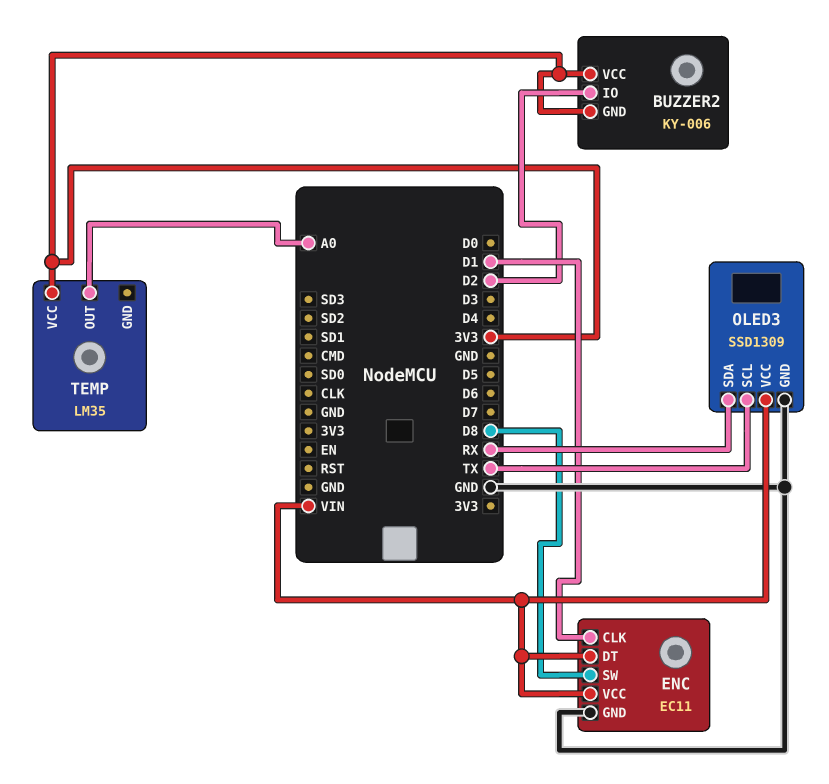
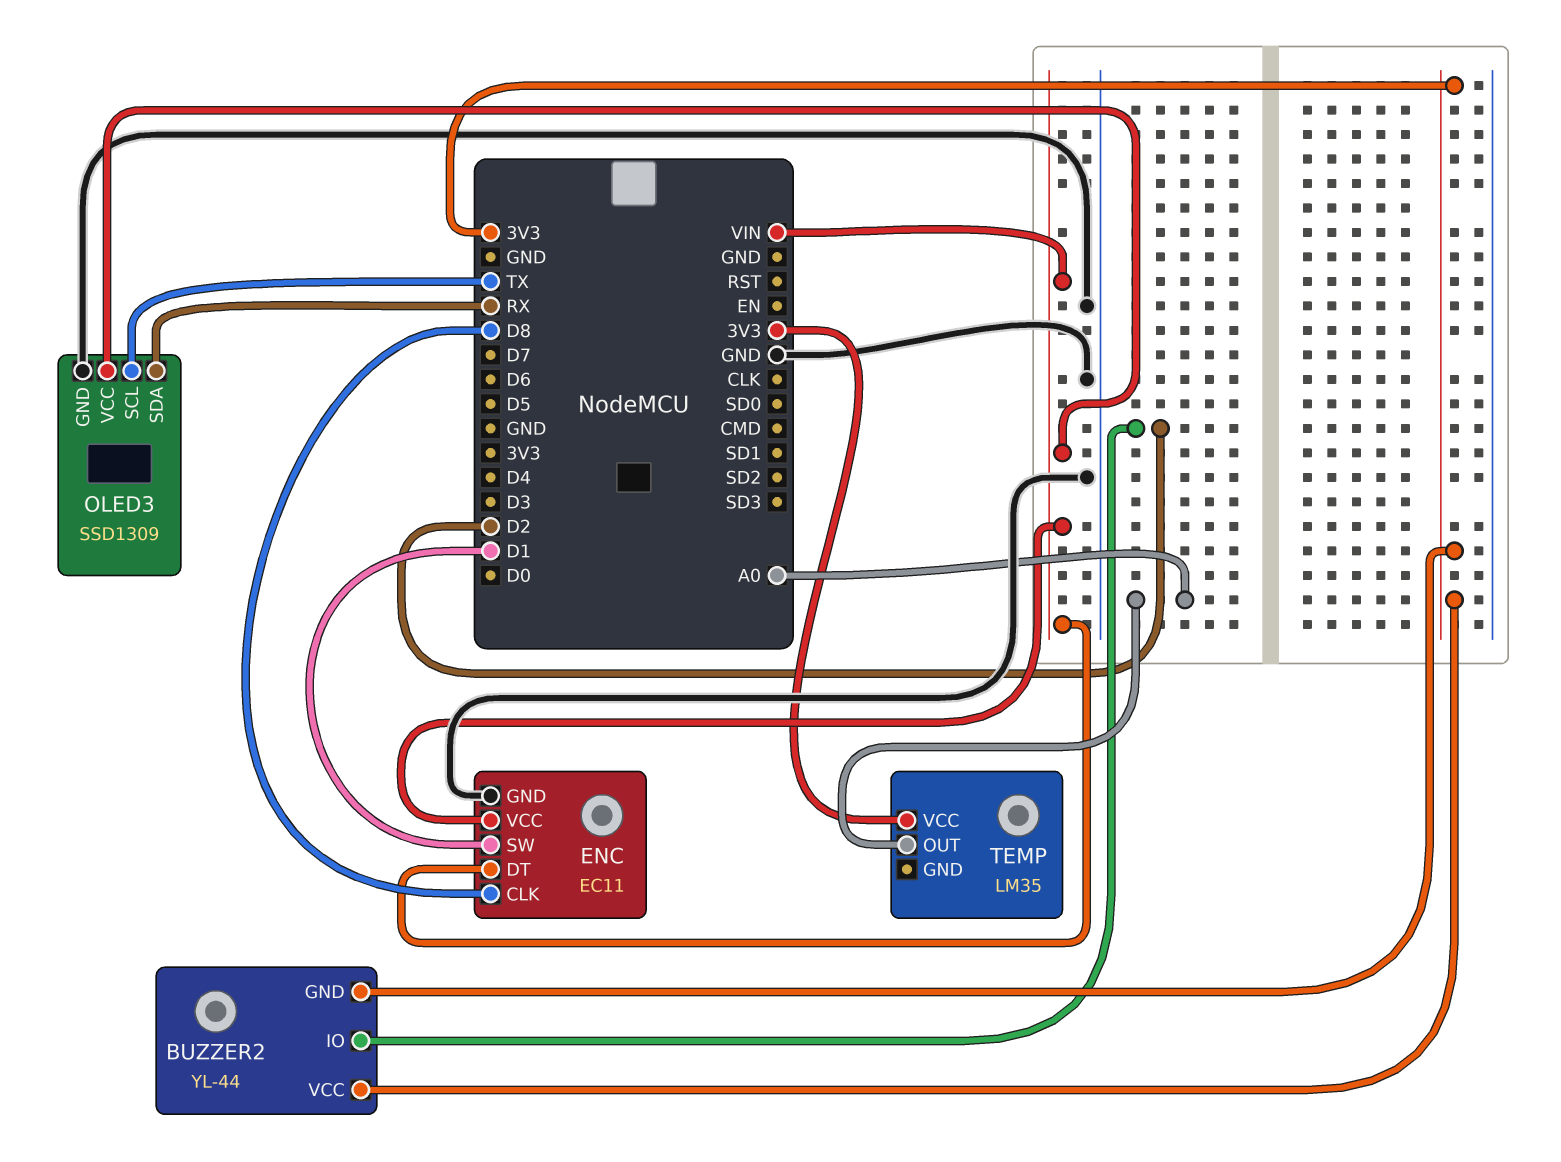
BUZZER2: KY-006 -> YL-44
ENC pin CLK: D1 -> D8
ENC pin SW: D8 -> D1

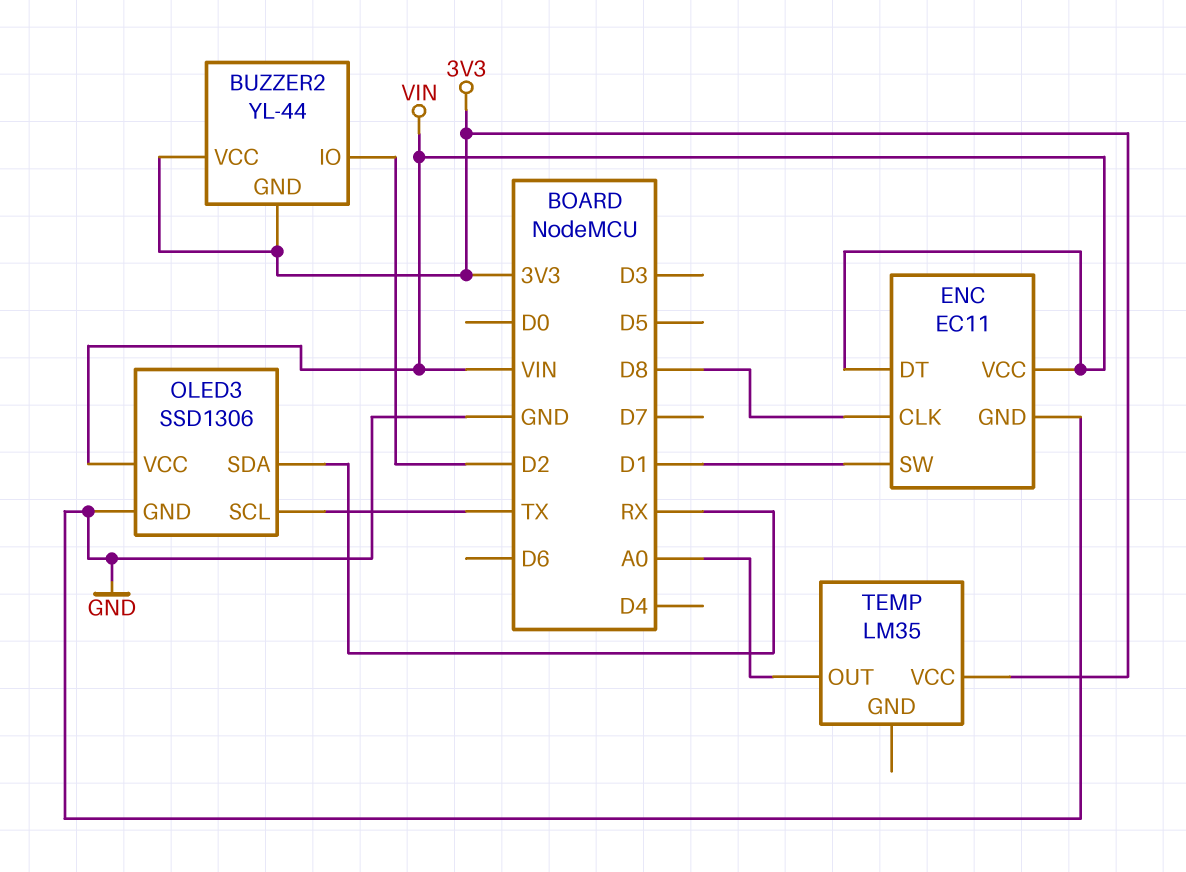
OLED3: SSD1309 -> SSD1306

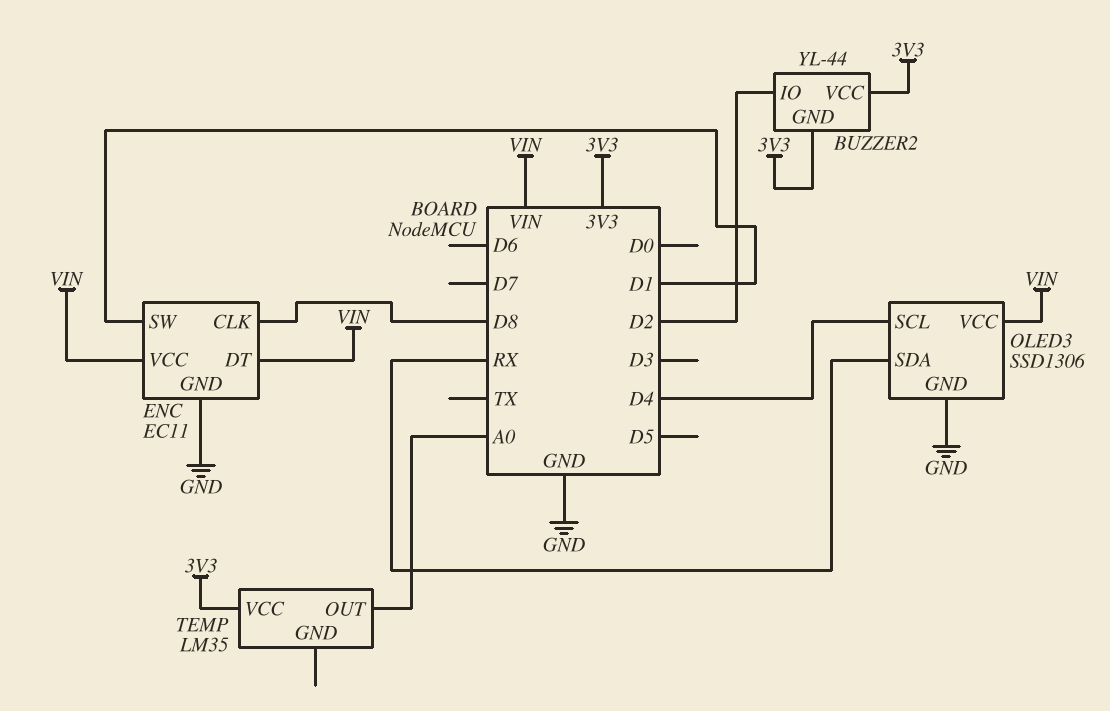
OLED3 pin SCL: TX -> D4

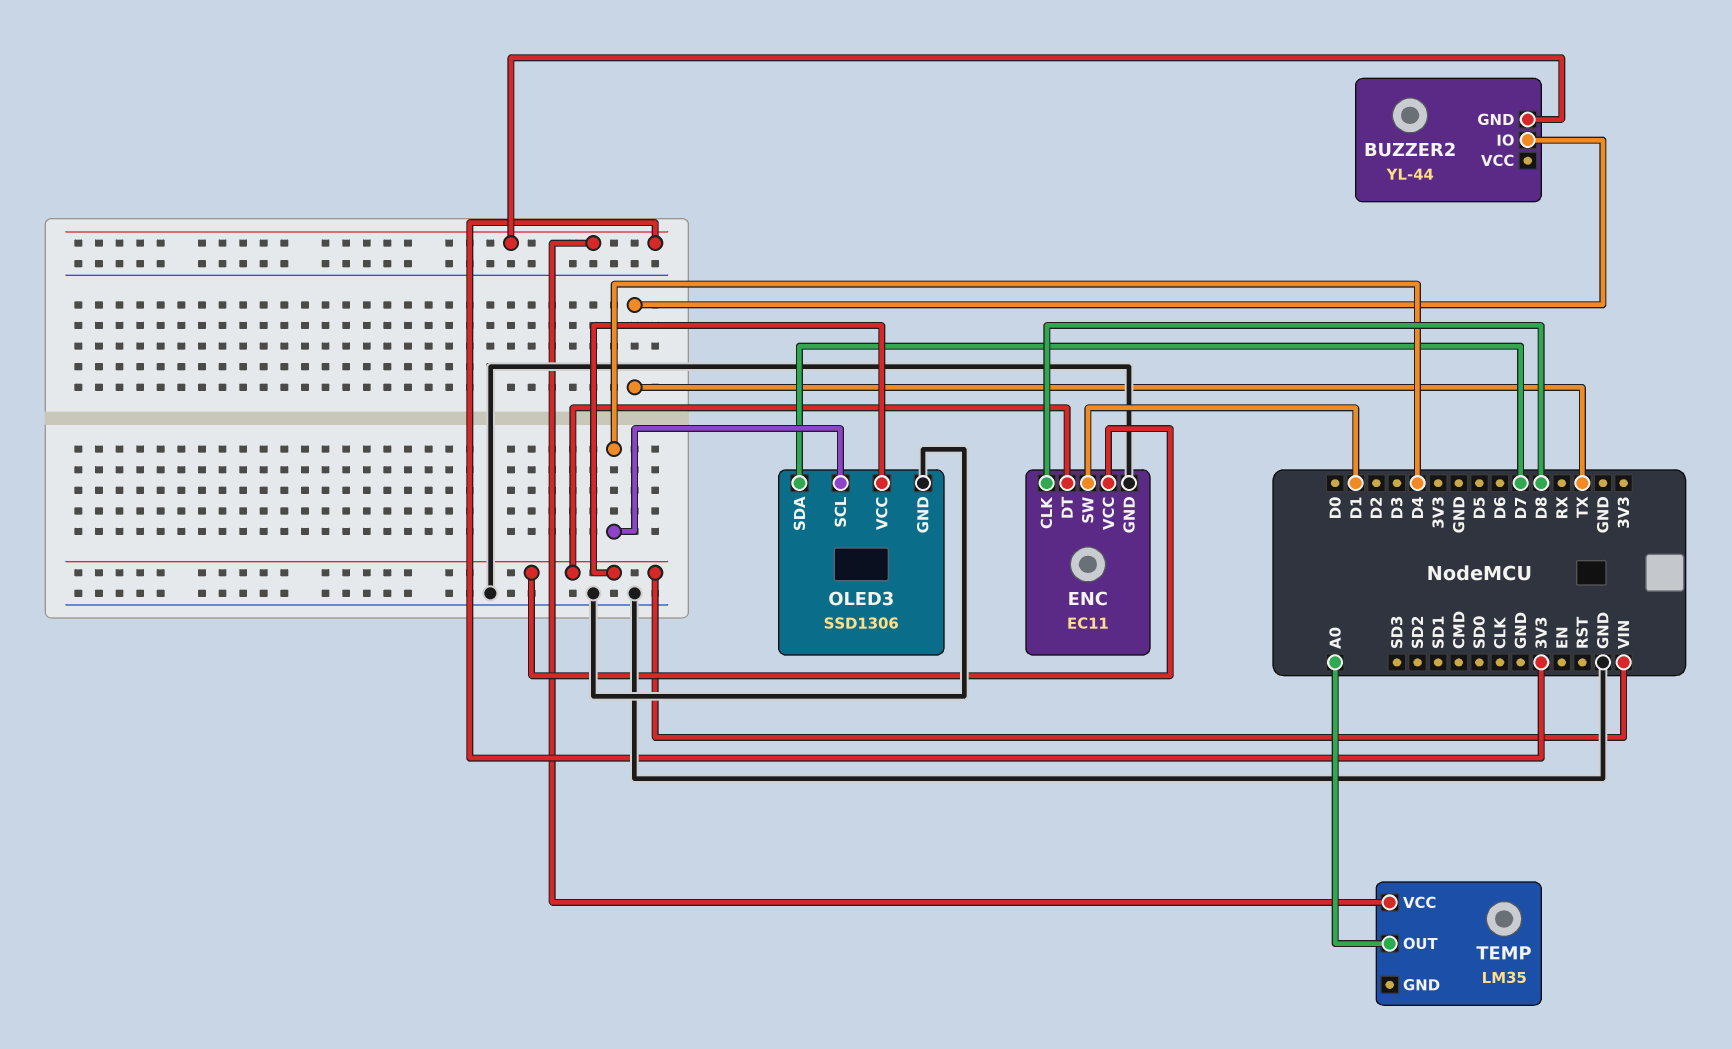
BUZZER2 pin IO: D2 -> TX
BUZZER2 pin VCC: 3V3 -> none
OLED3 pin SDA: RX -> D7

